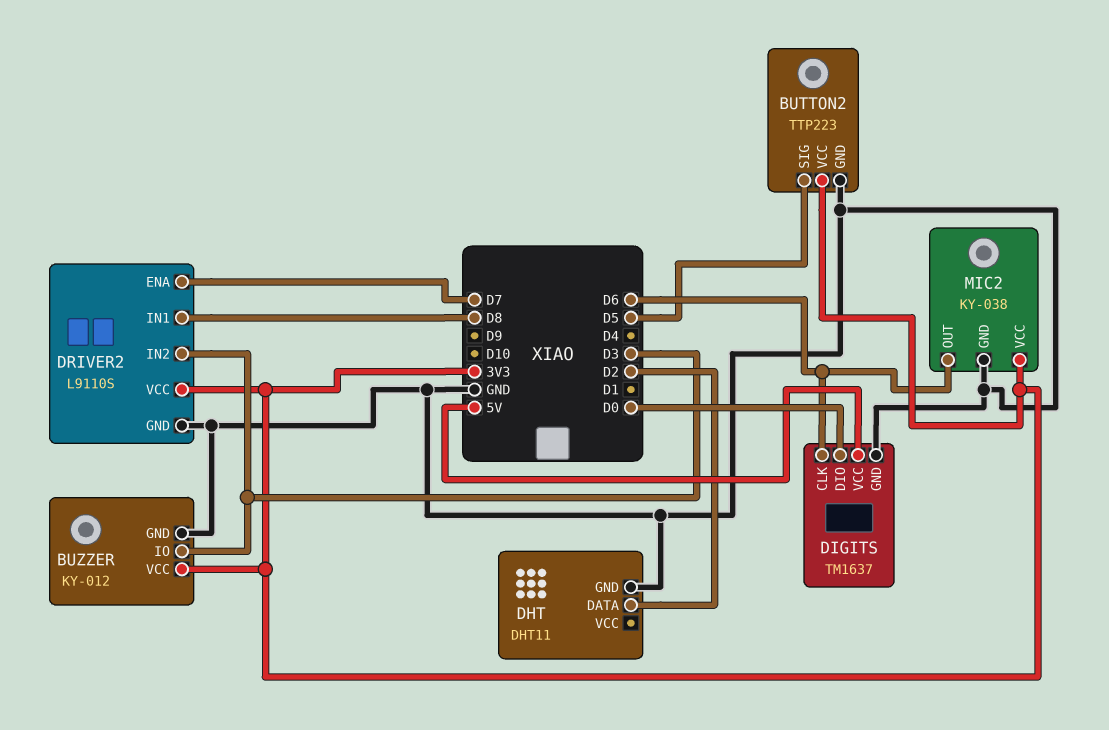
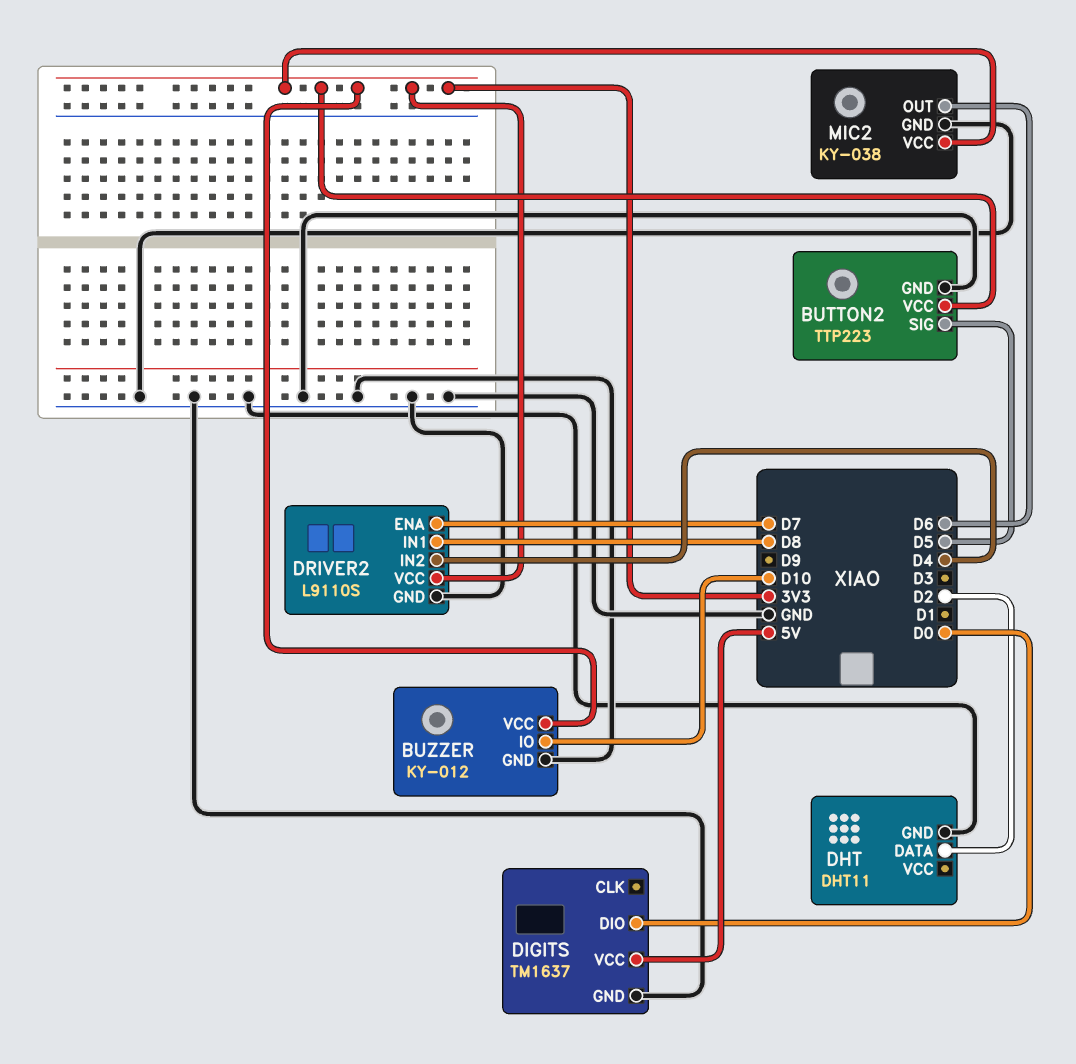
BUZZER pin IO: D3 -> D10
DIGITS pin CLK: D6 -> none
DRIVER2 pin IN2: D3 -> D4

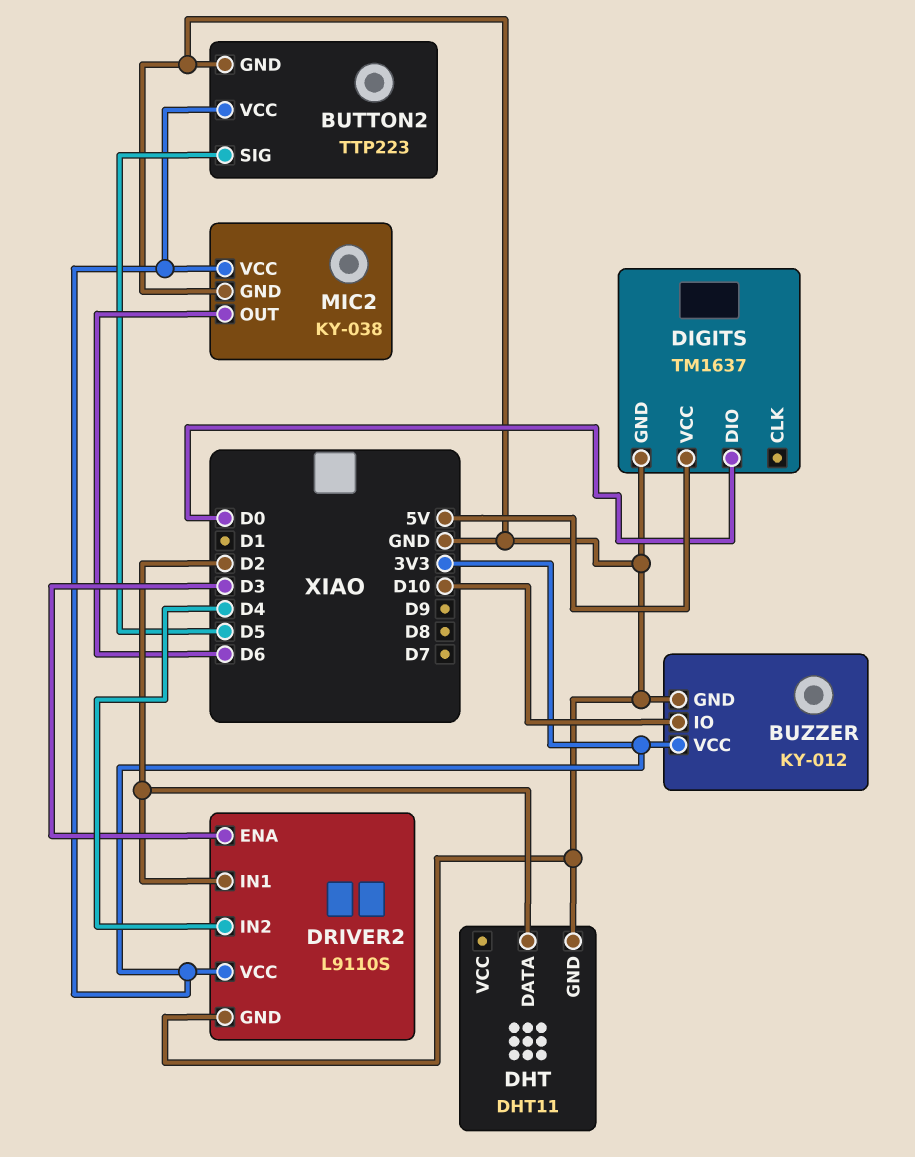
DRIVER2 pin ENA: D7 -> D3
DRIVER2 pin IN1: D8 -> D2

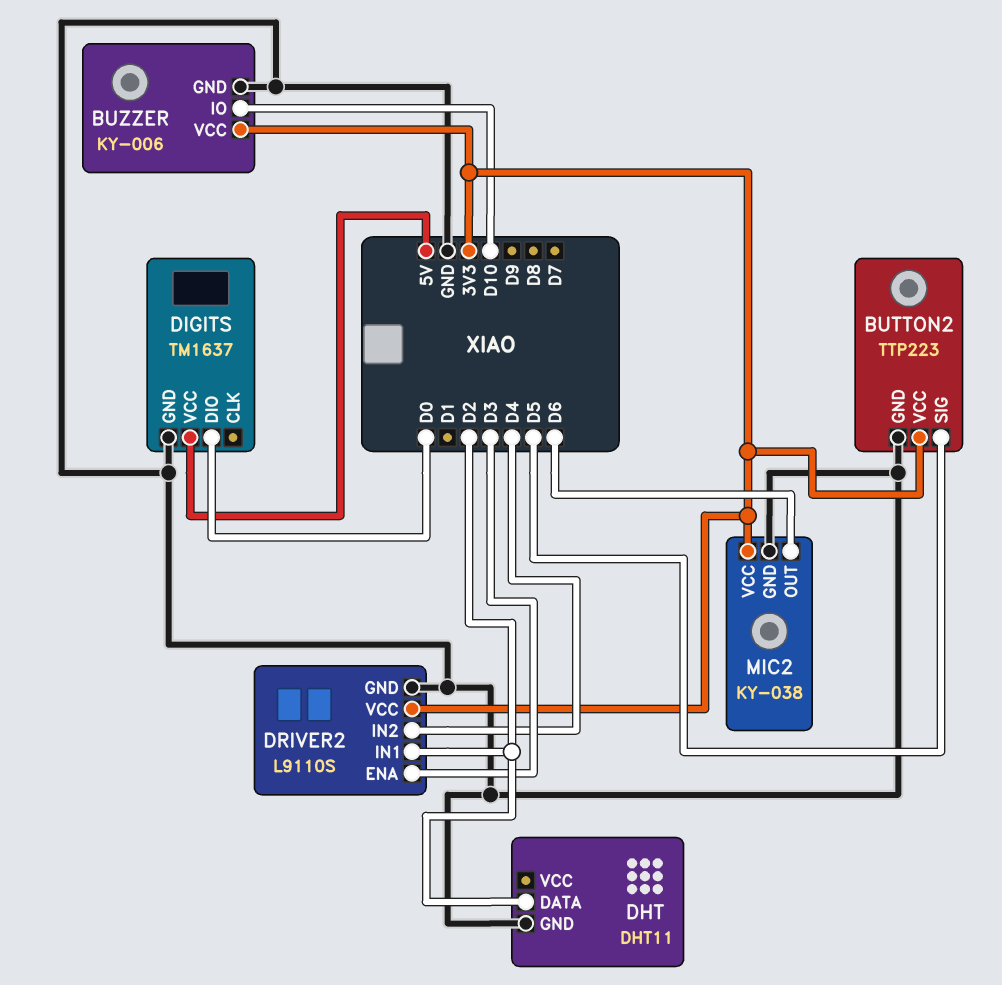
BUZZER: KY-012 -> KY-006

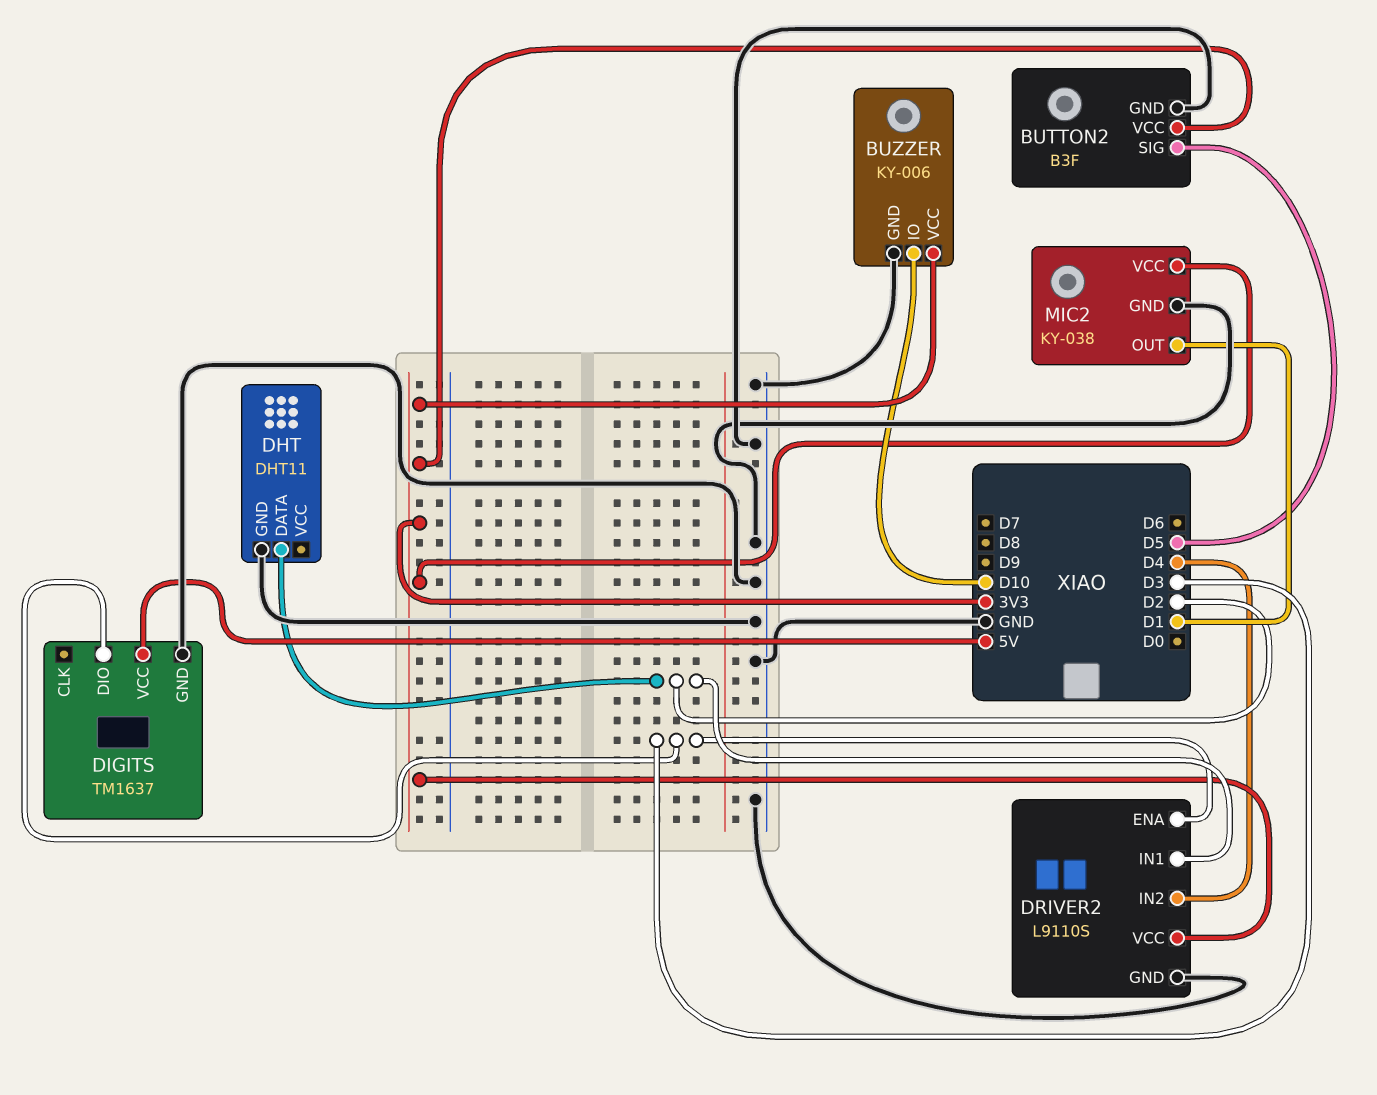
BUTTON2: TTP223 -> B3F
DIGITS pin DIO: D0 -> D3
MIC2 pin OUT: D6 -> D1

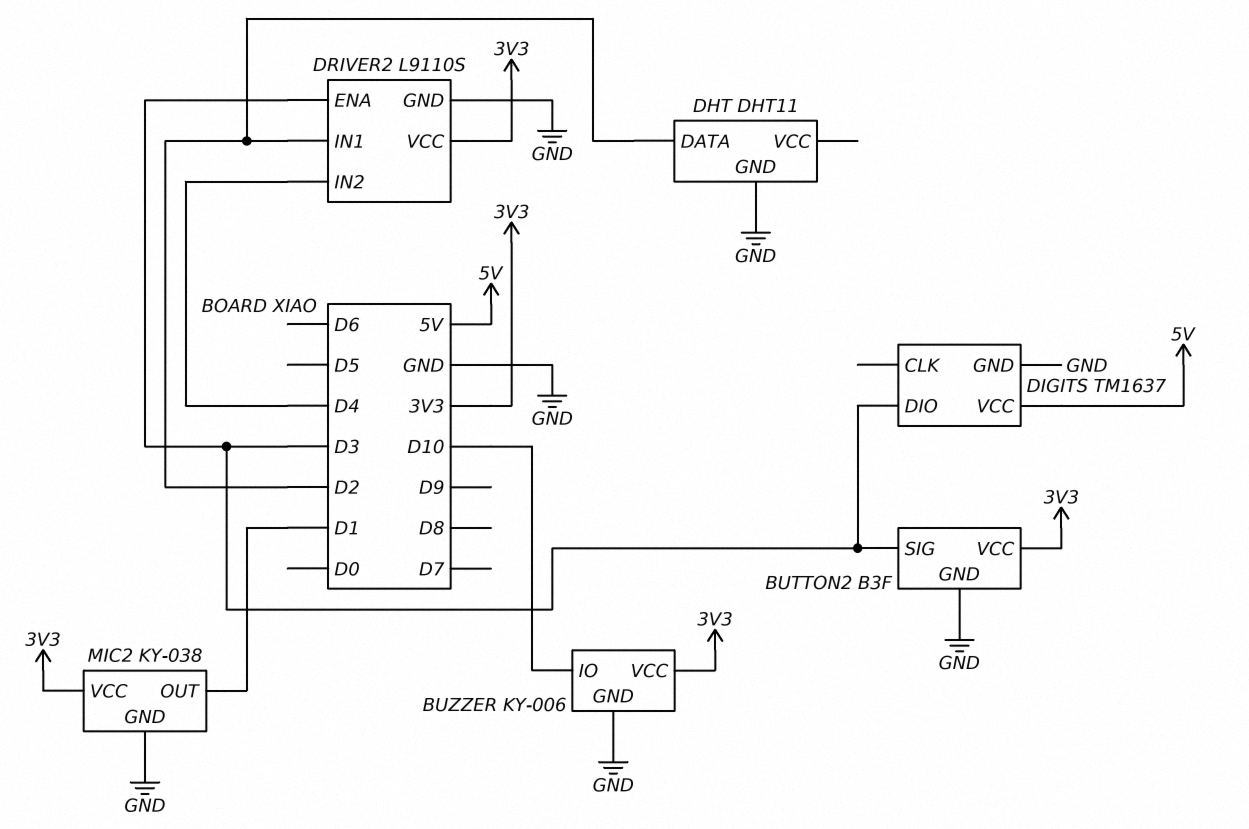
BUTTON2 pin SIG: D5 -> D3

